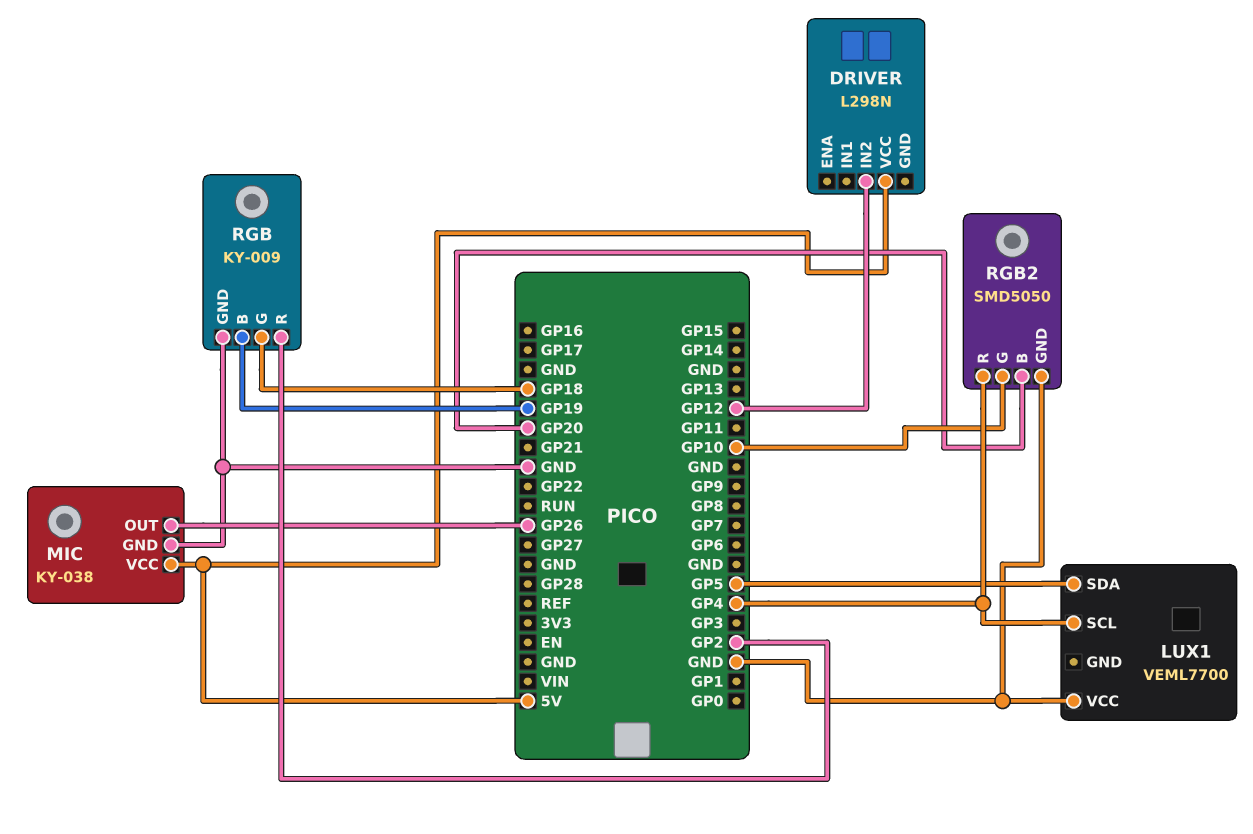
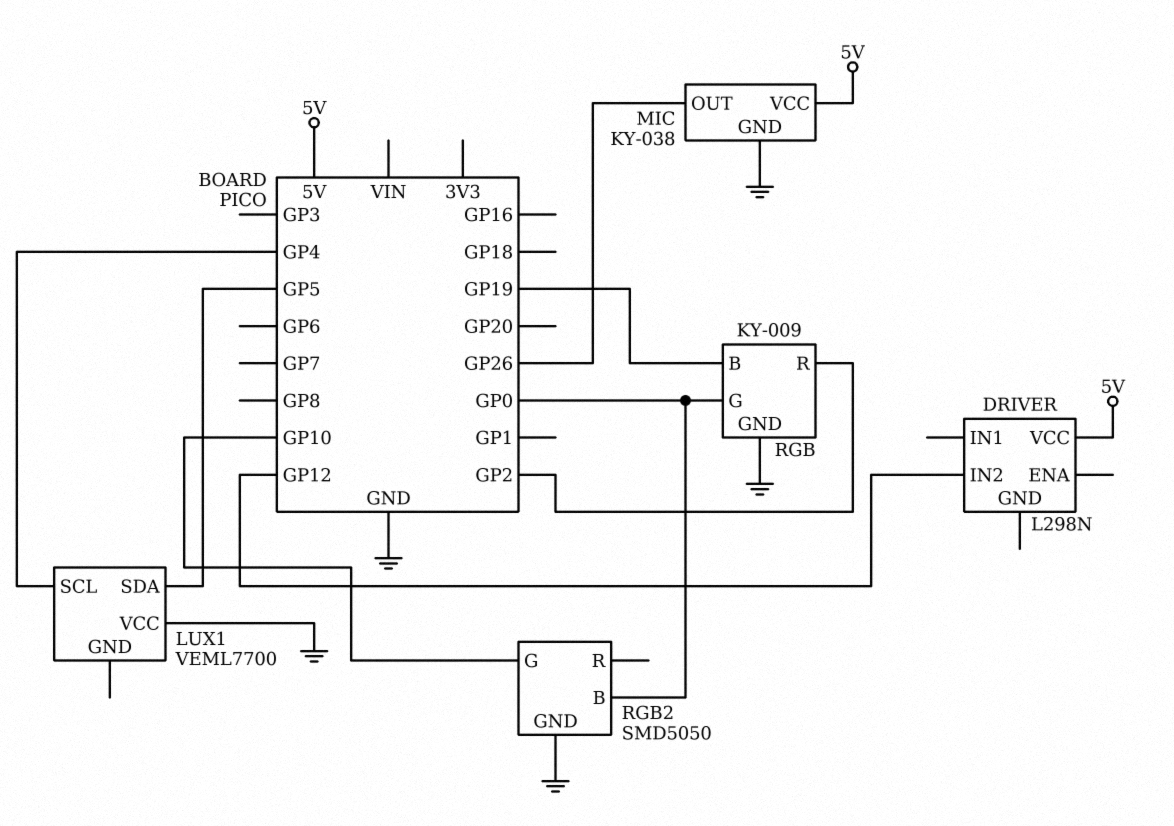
RGB pin G: GP18 -> GP0
RGB2 pin B: GP20 -> GP0
RGB2 pin R: GP4 -> none

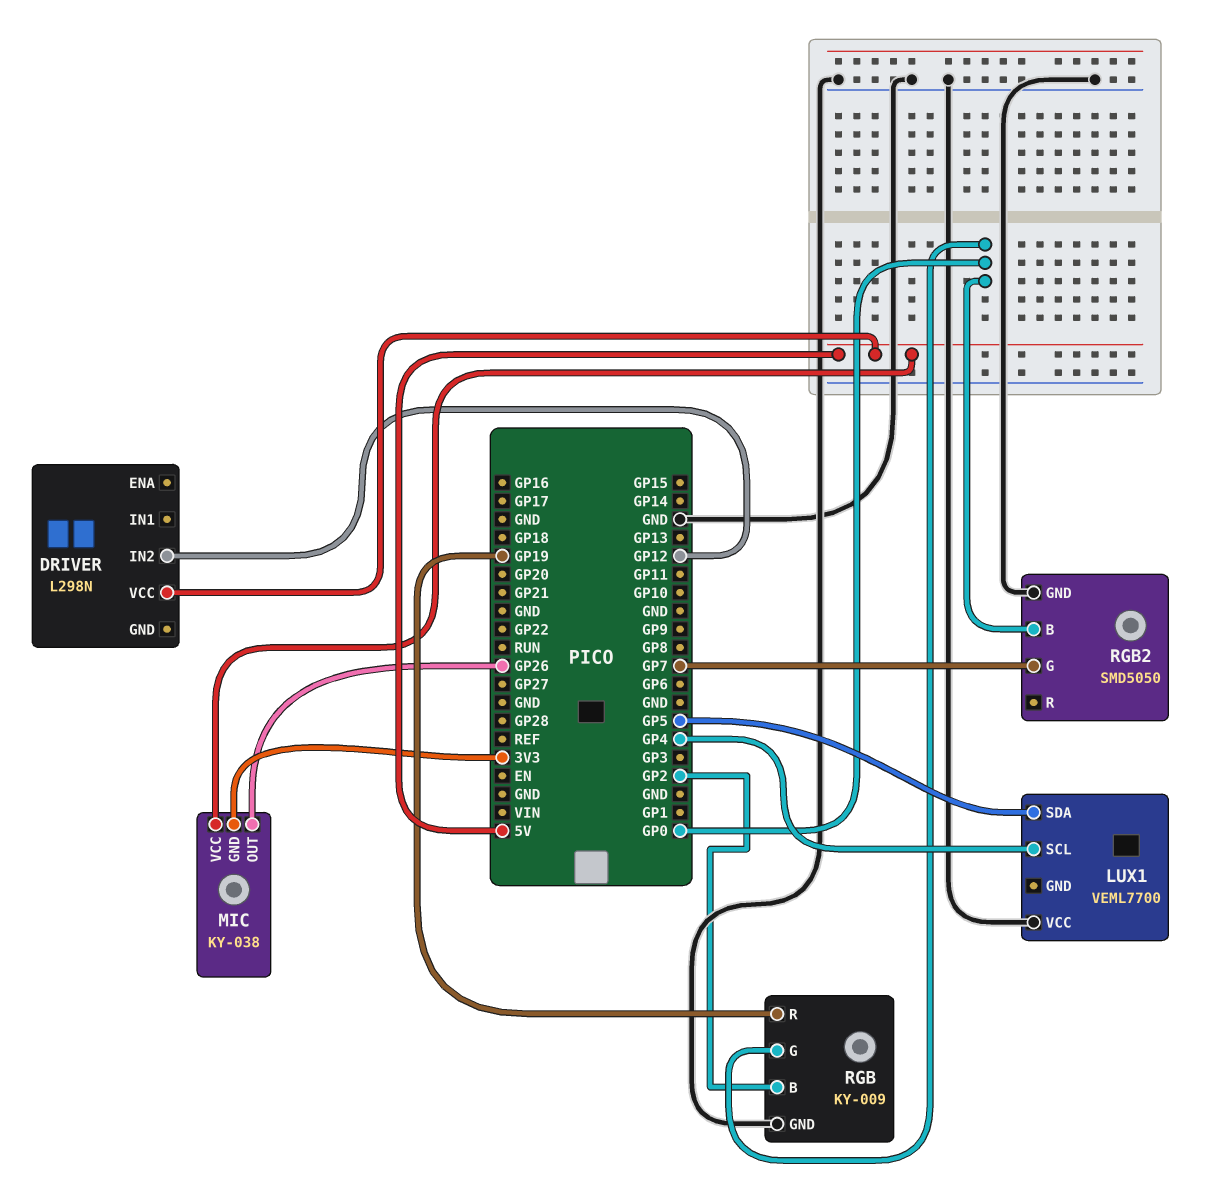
MIC pin GND: GND -> 3V3
RGB pin B: GP19 -> GP2
RGB pin R: GP2 -> GP19
RGB2 pin G: GP10 -> GP7

